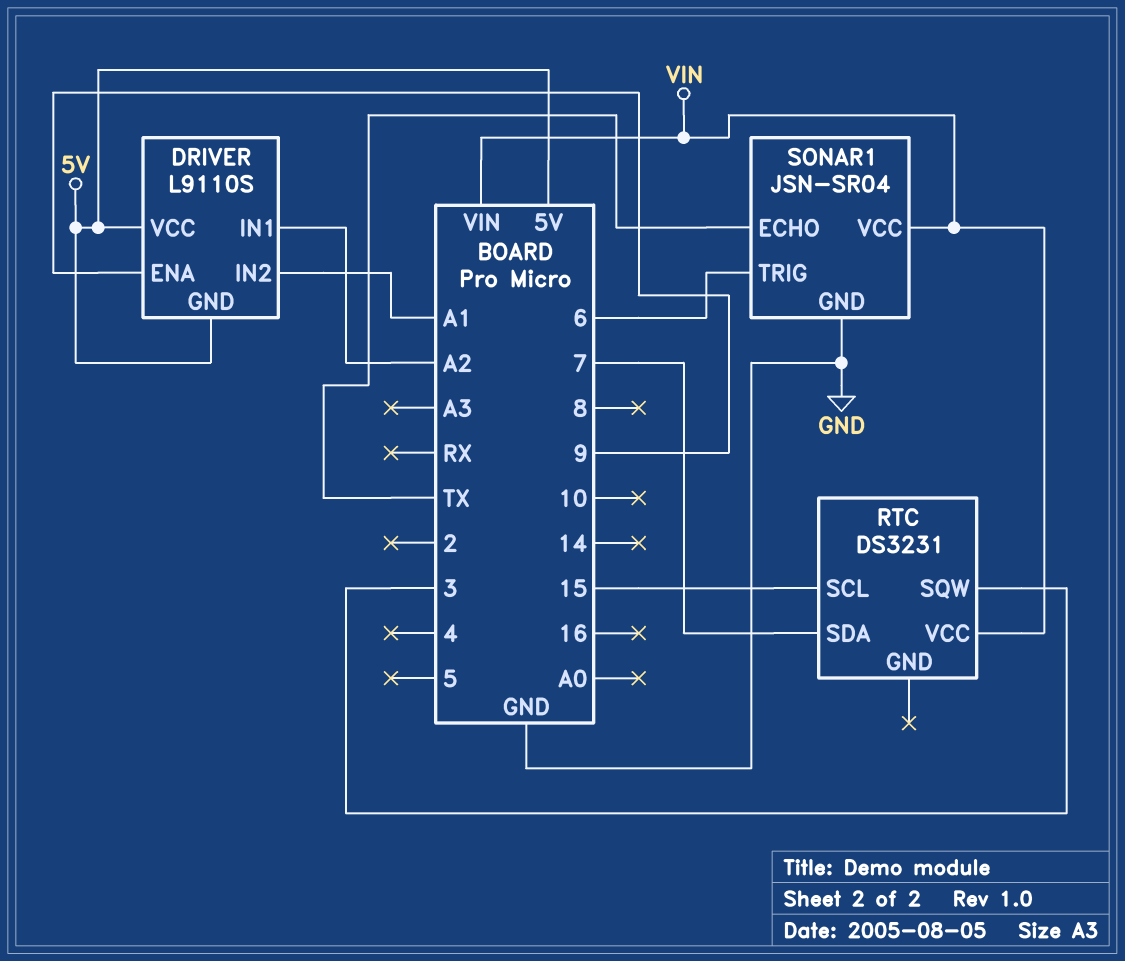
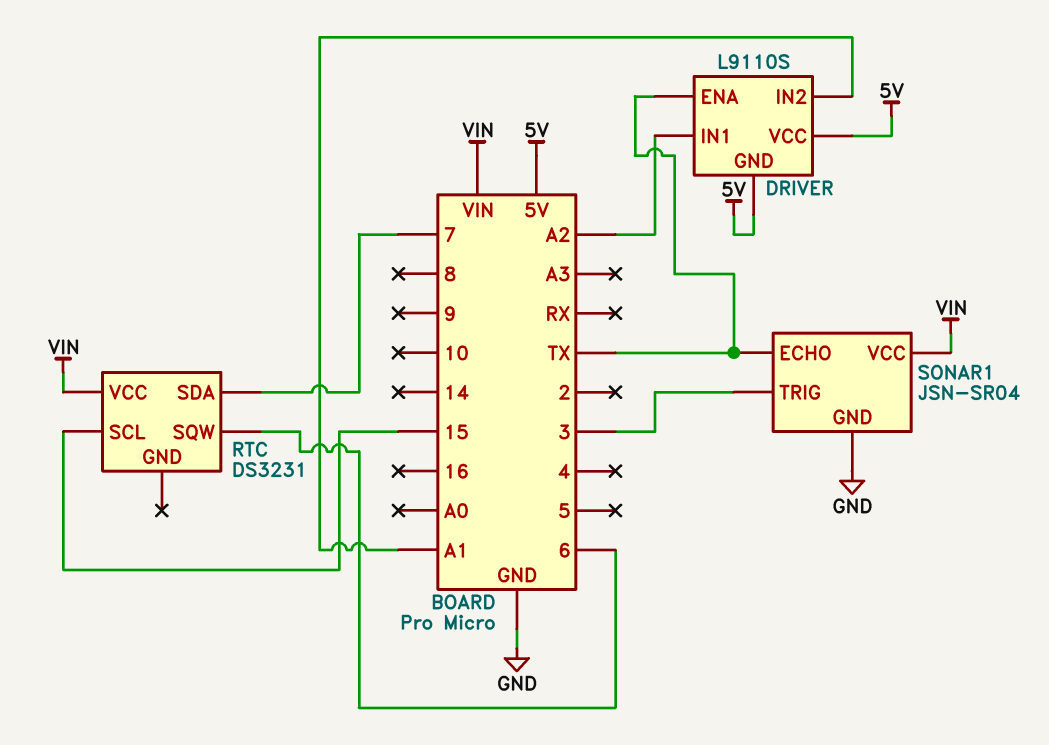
DRIVER pin ENA: 9 -> TX
RTC pin SQW: 3 -> 6
SONAR1 pin TRIG: 6 -> 3

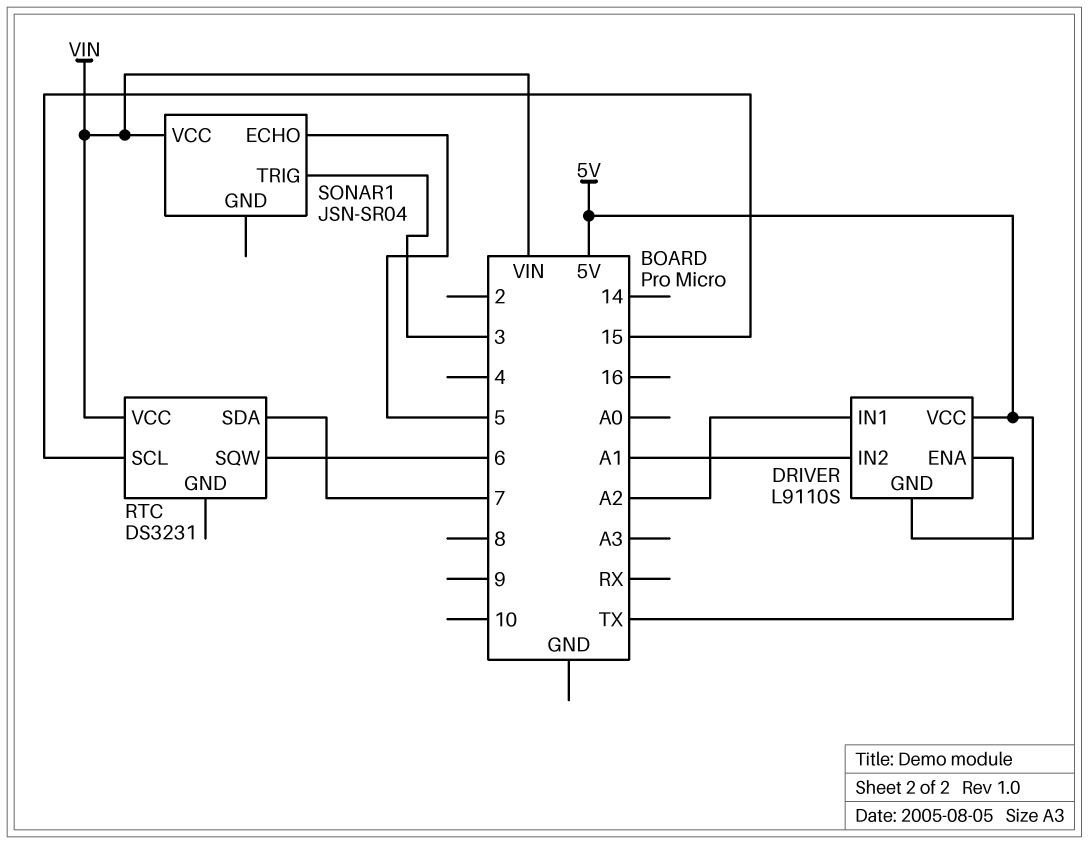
SONAR1 pin ECHO: TX -> 5
SONAR1 pin GND: GND -> none

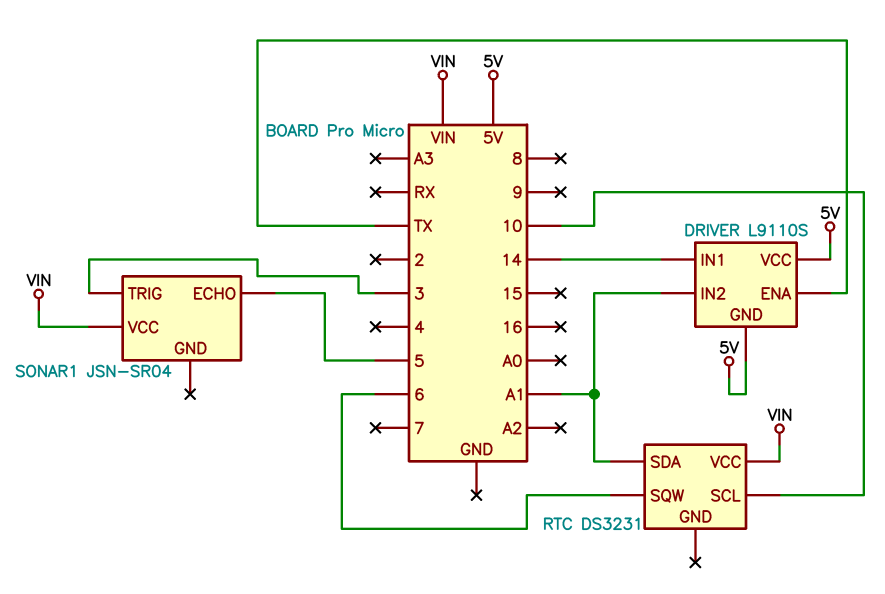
DRIVER pin IN1: A2 -> 14
RTC pin SCL: 15 -> 10
RTC pin SDA: 7 -> A1

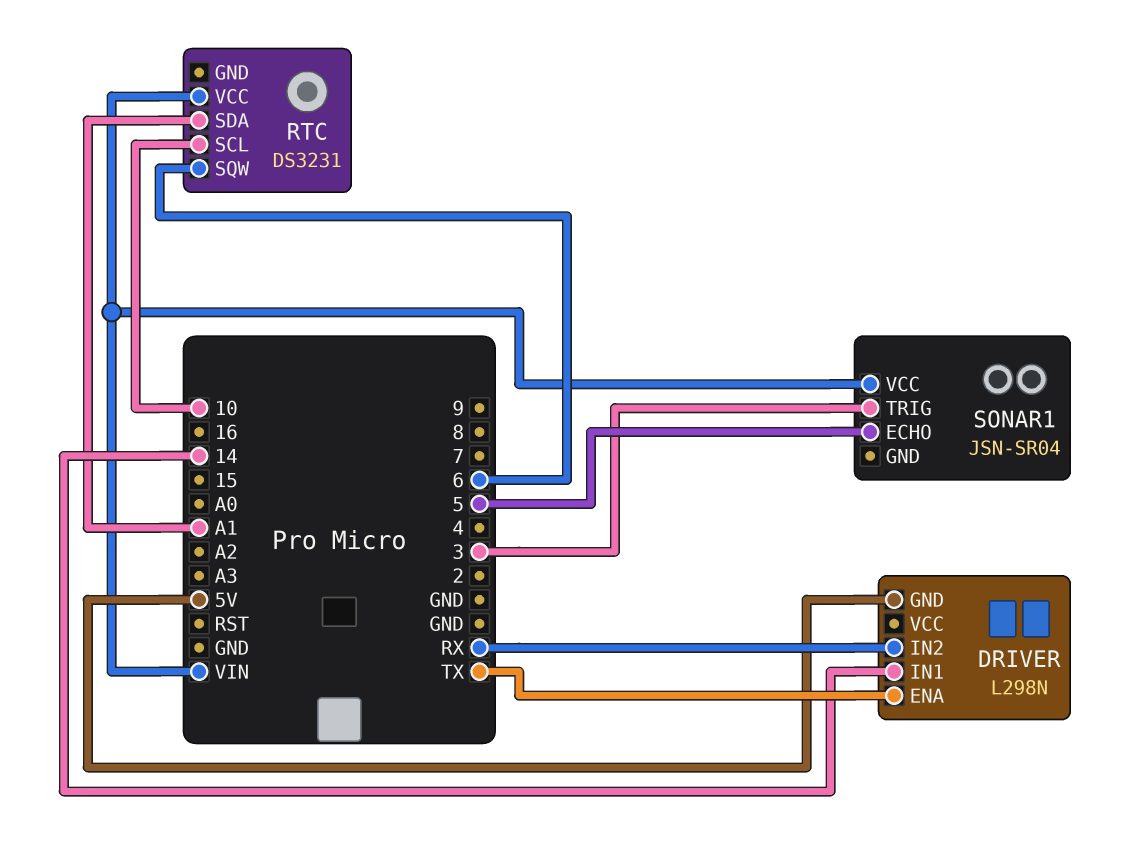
DRIVER: L9110S -> L298N
DRIVER pin IN2: A1 -> RX
DRIVER pin VCC: 5V -> none

